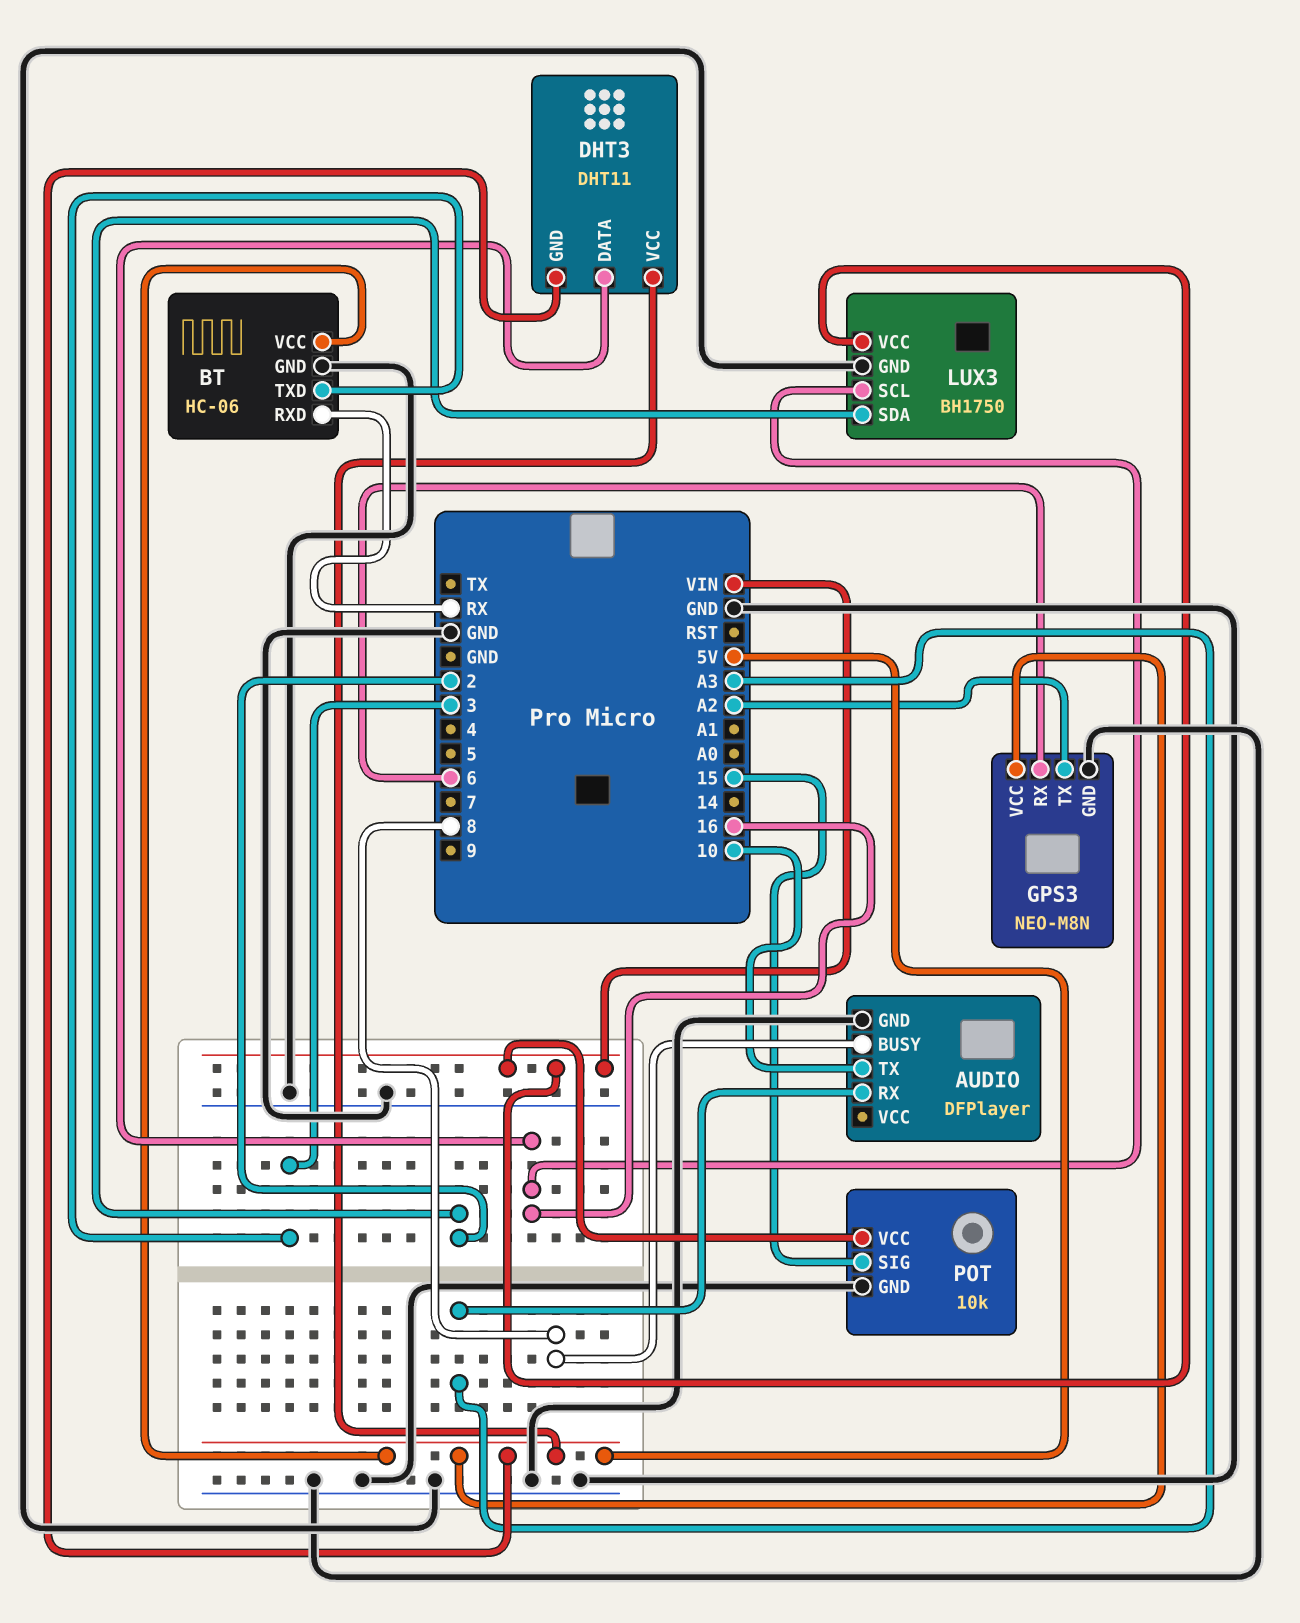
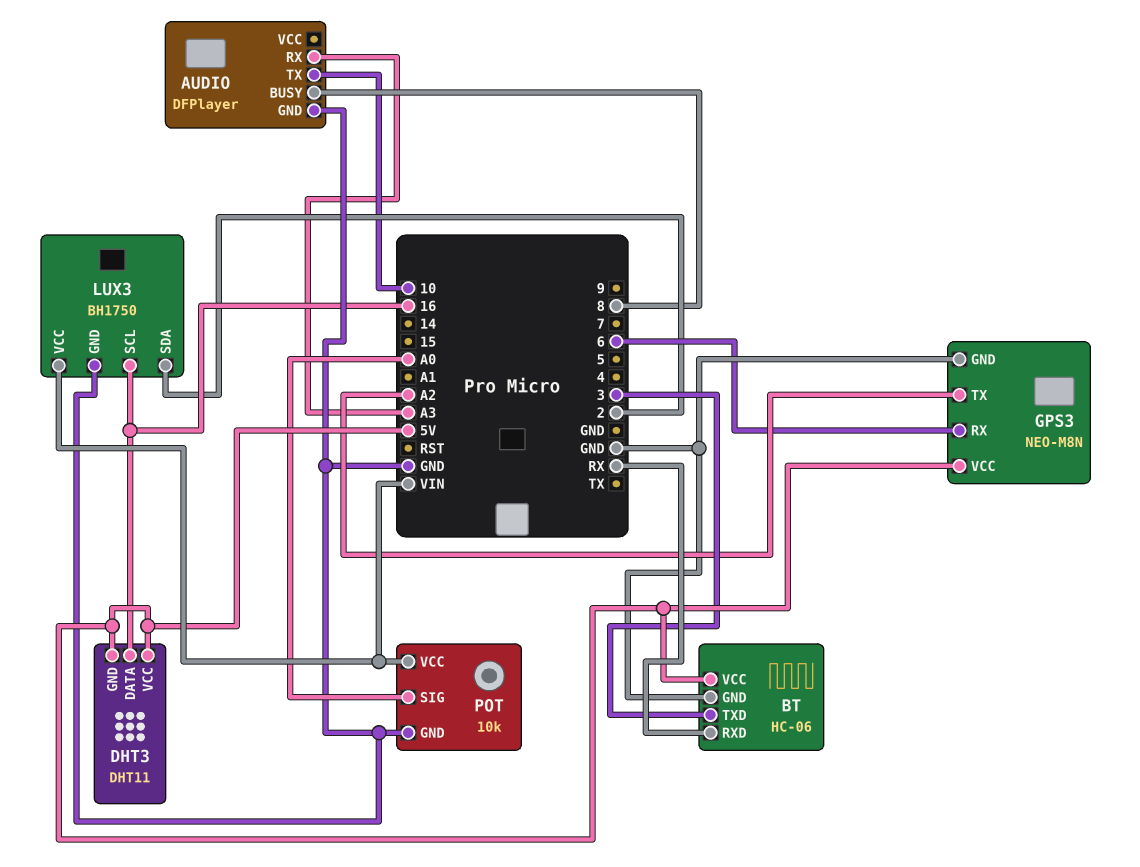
POT pin SIG: 15 -> A0

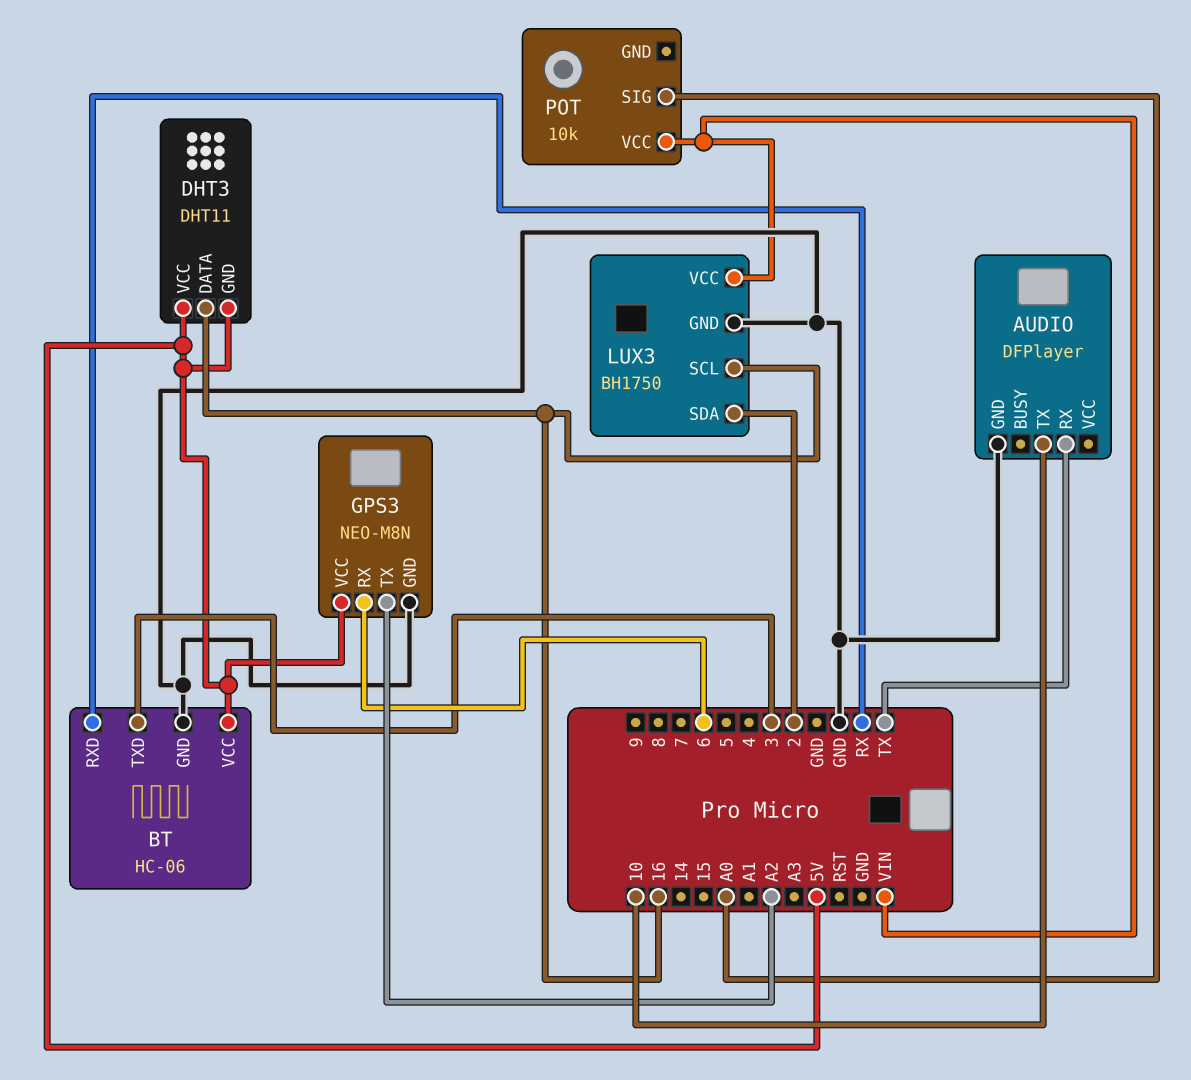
AUDIO pin BUSY: 8 -> none
AUDIO pin RX: A3 -> TX
POT pin GND: GND -> none

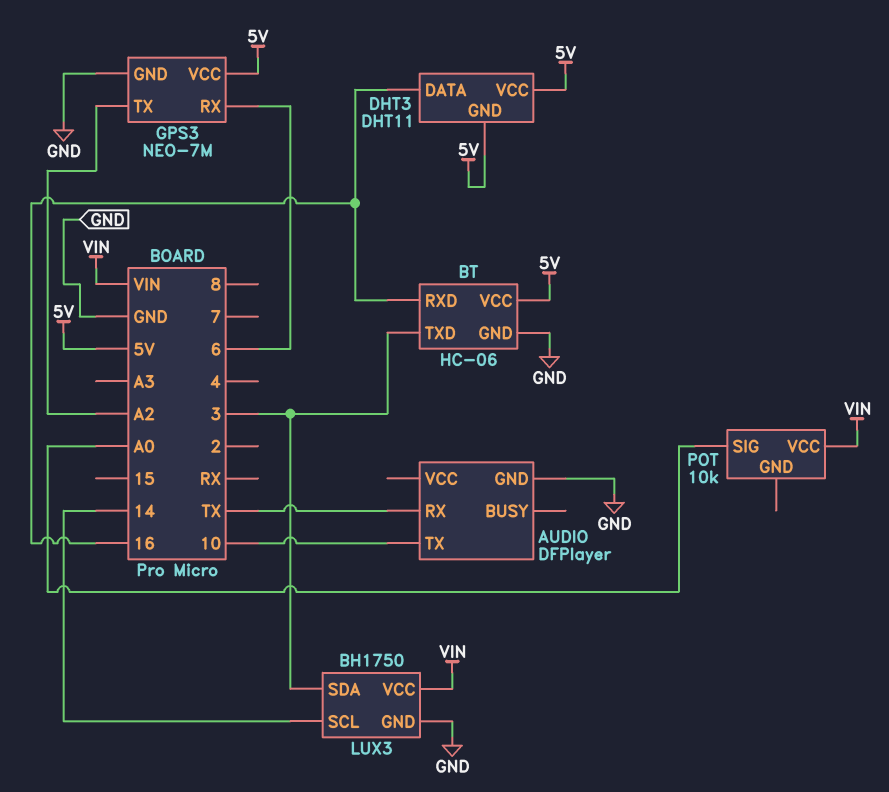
BT pin RXD: RX -> 16
GPS3: NEO-M8N -> NEO-7M
LUX3 pin SCL: 16 -> 14
LUX3 pin SDA: 2 -> 3

